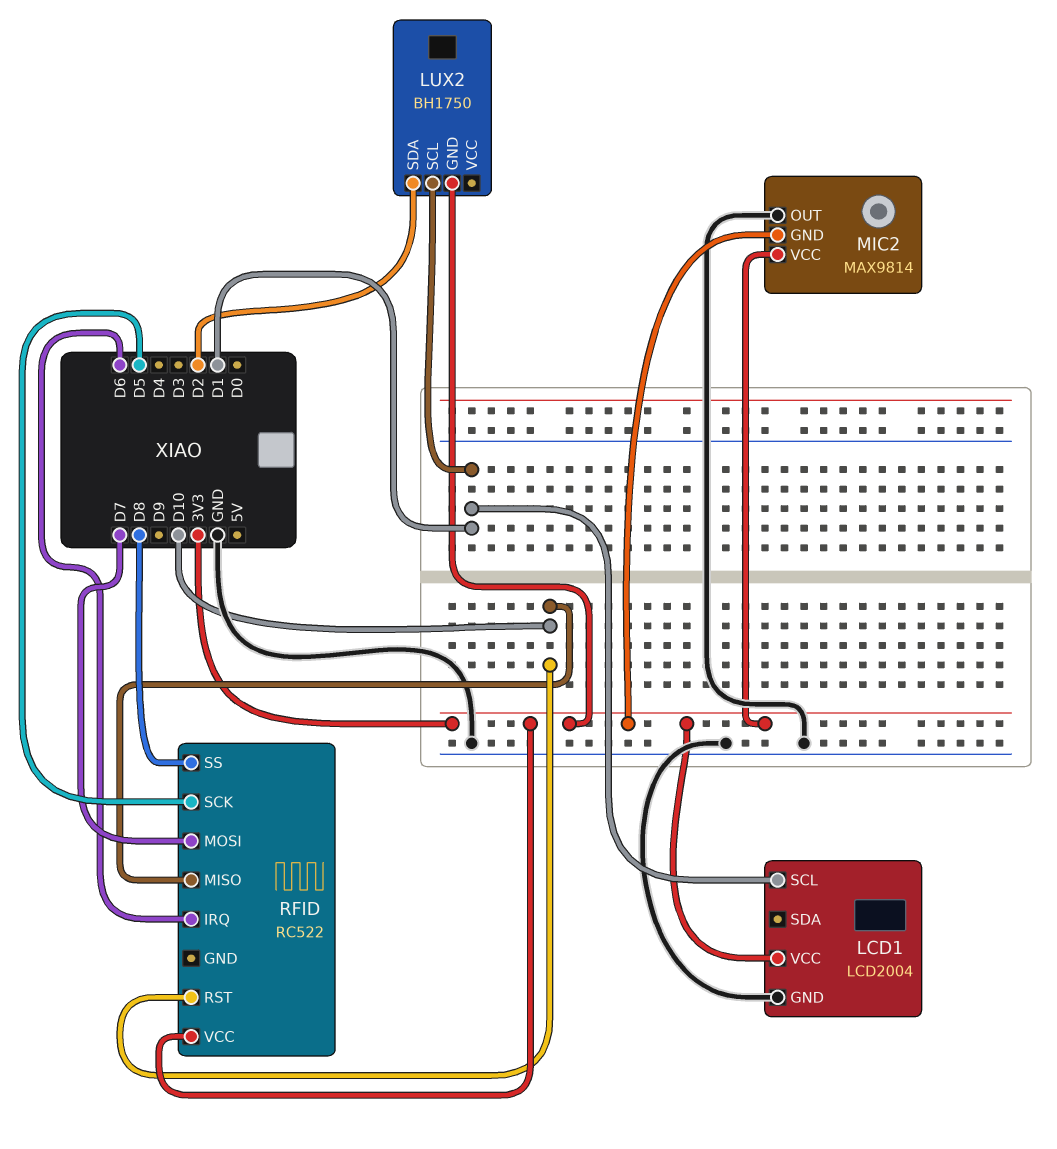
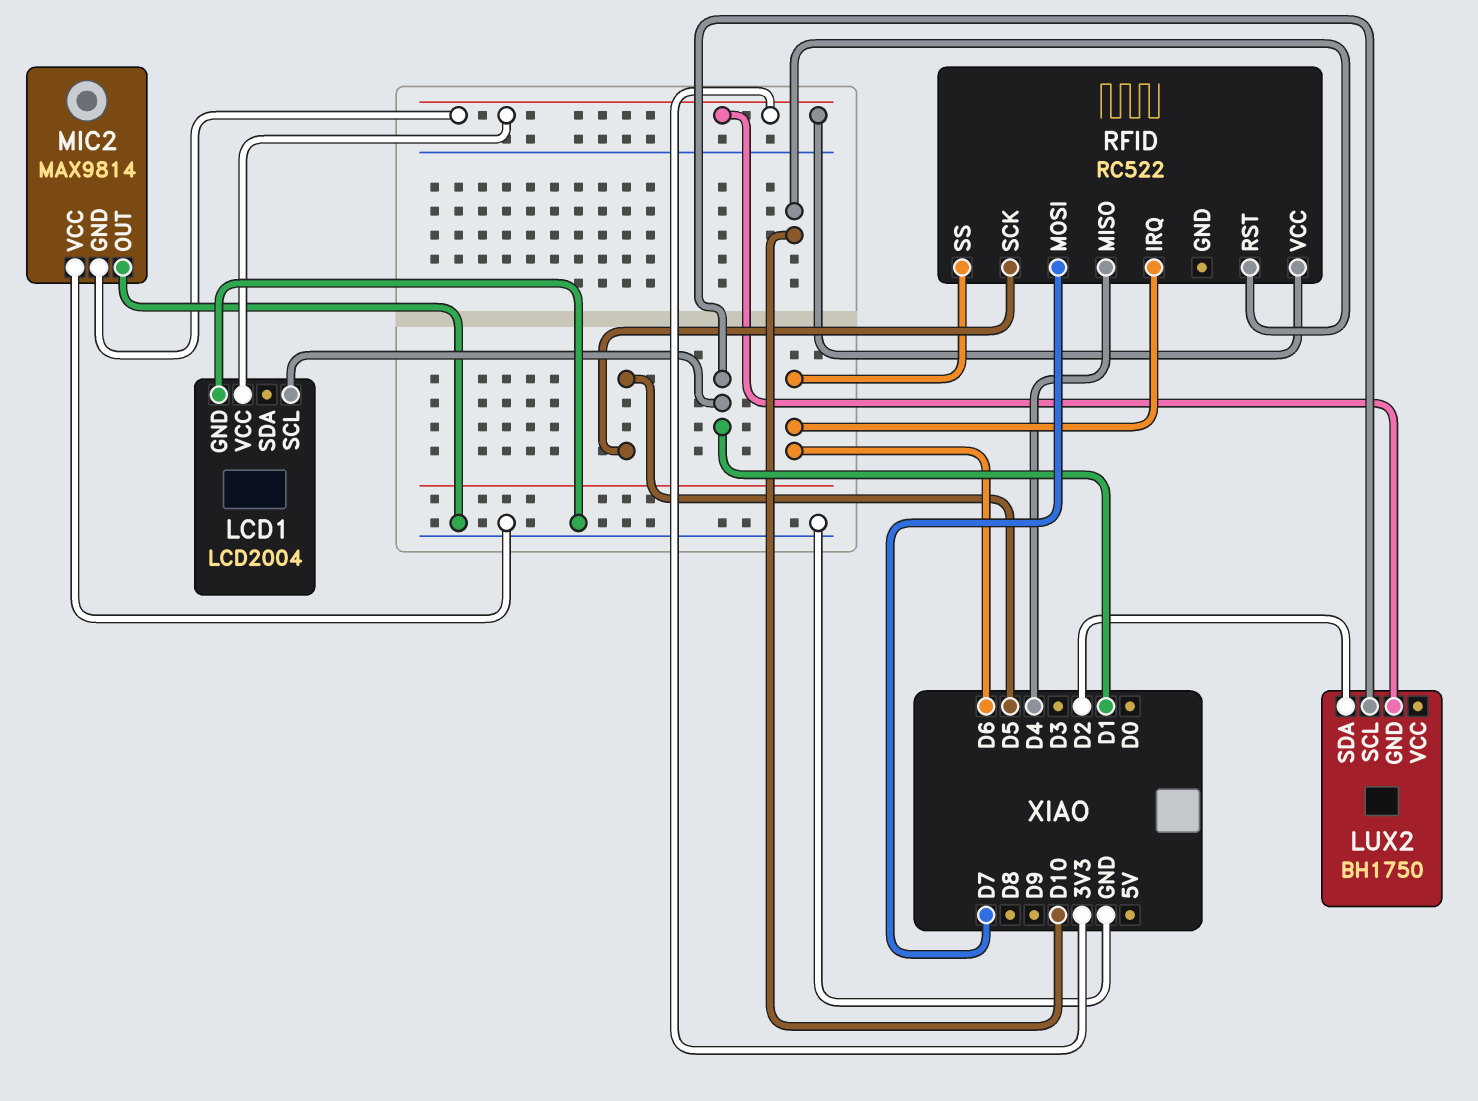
MIC2 pin VCC: 3V3 -> GND
RFID pin MISO: D10 -> D4
RFID pin SS: D8 -> D6

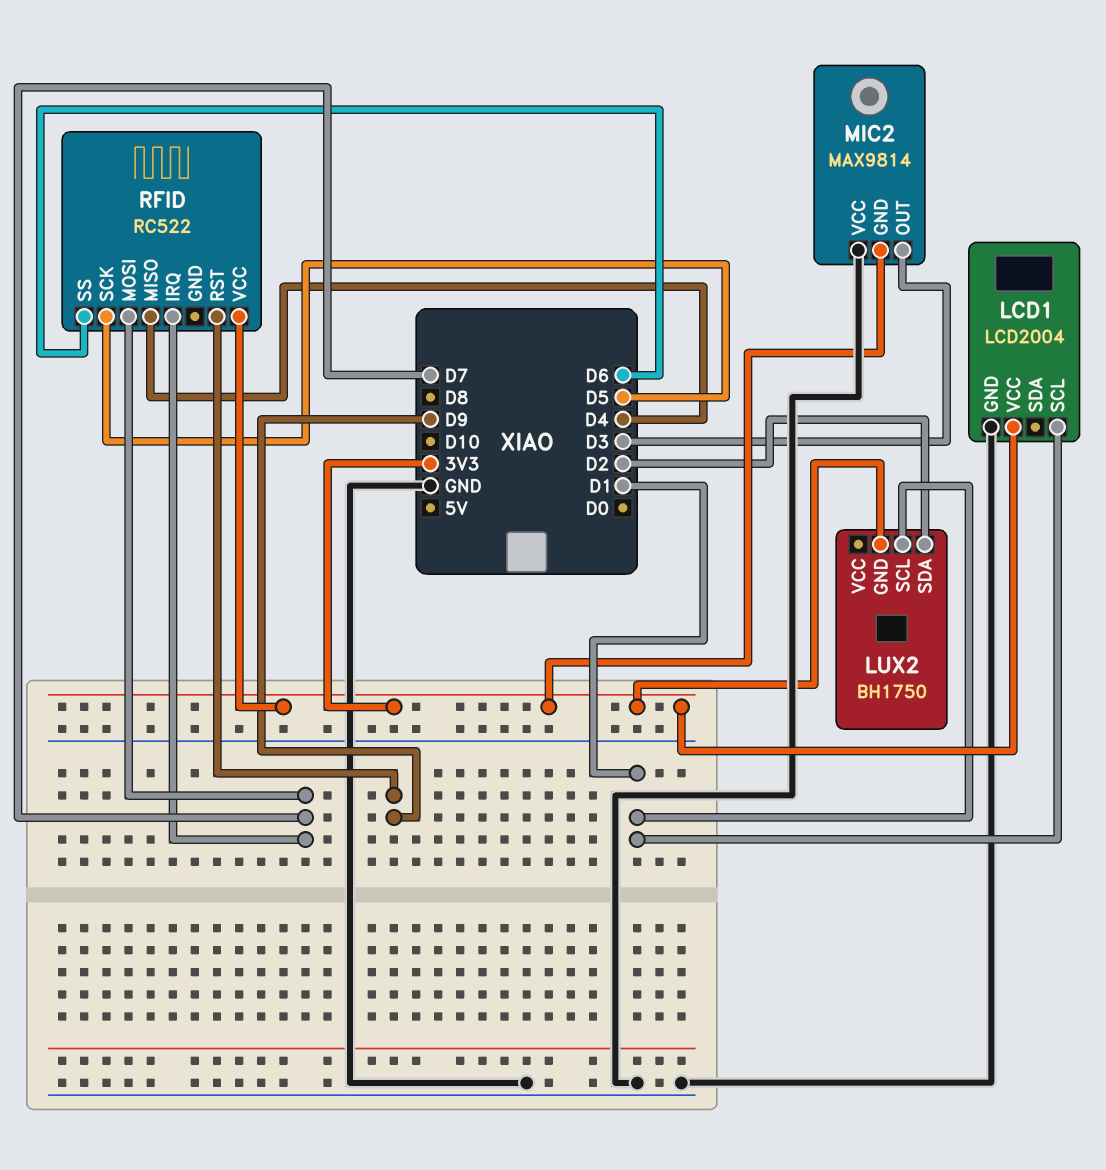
MIC2 pin OUT: GND -> D3
RFID pin IRQ: D6 -> D7
RFID pin RST: D10 -> D9

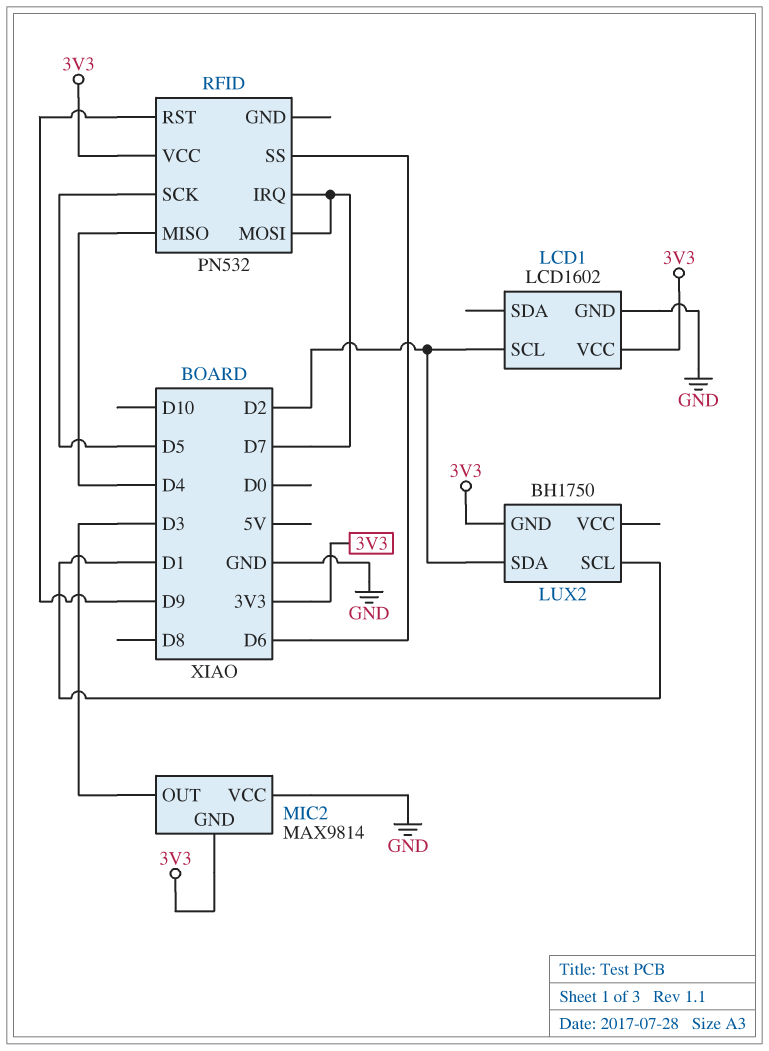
LCD1: LCD2004 -> LCD1602
LCD1 pin SCL: D1 -> D2
RFID: RC522 -> PN532

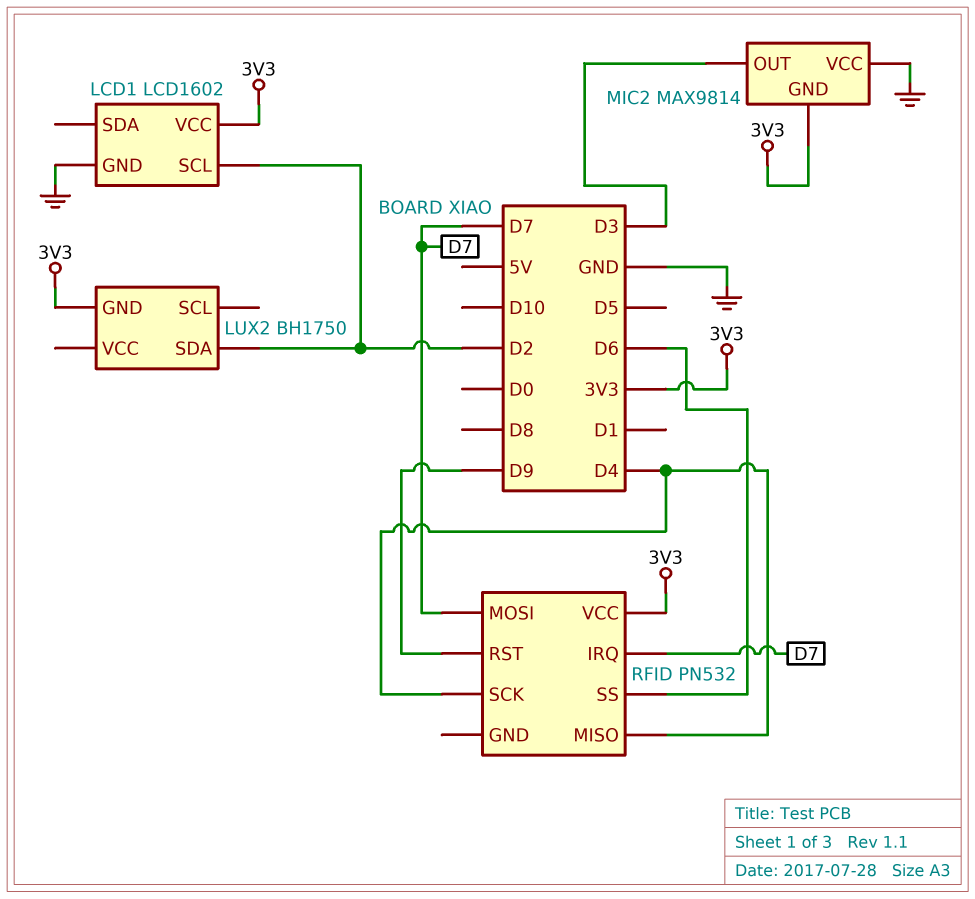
LUX2 pin SCL: D1 -> none
RFID pin SCK: D5 -> D4

